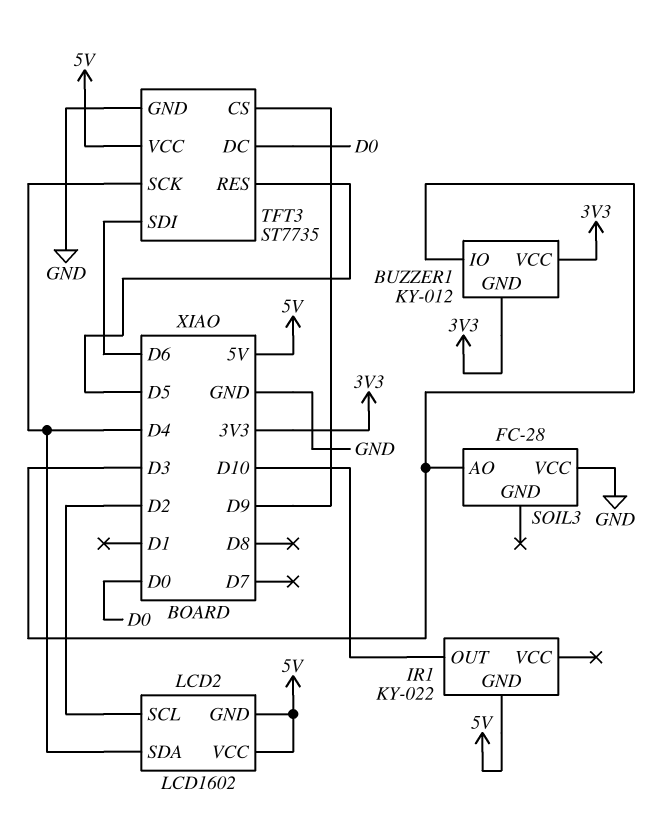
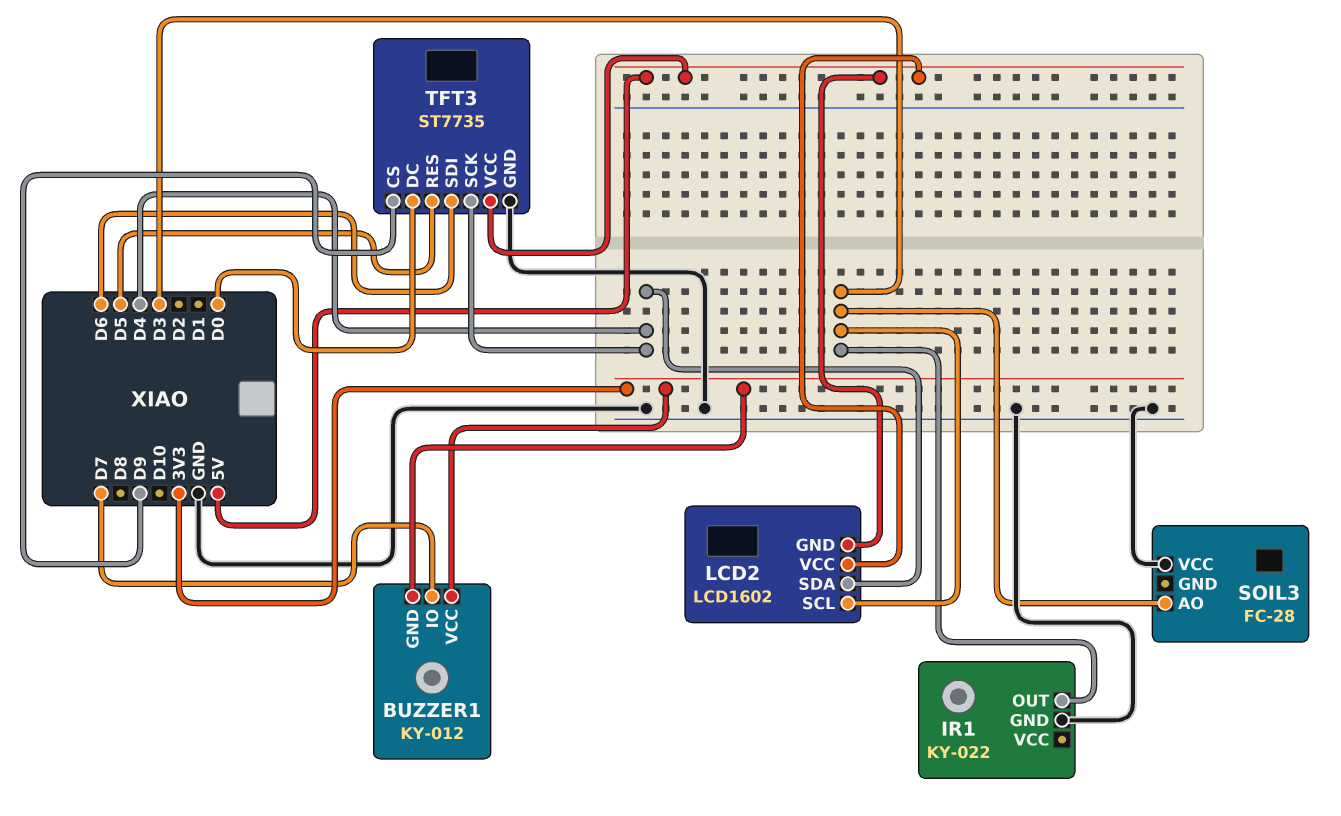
BUZZER1 pin IO: D3 -> D7
IR1 pin GND: 5V -> GND
IR1 pin OUT: D10 -> D3
LCD2 pin SCL: D2 -> D3

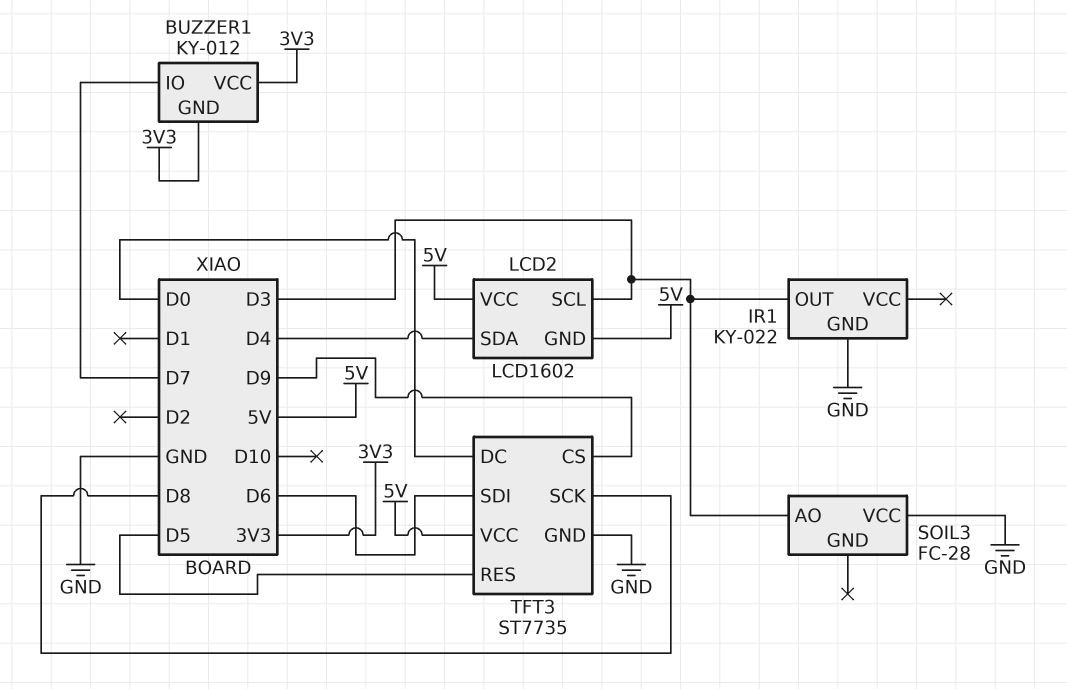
TFT3 pin SCK: D4 -> D8

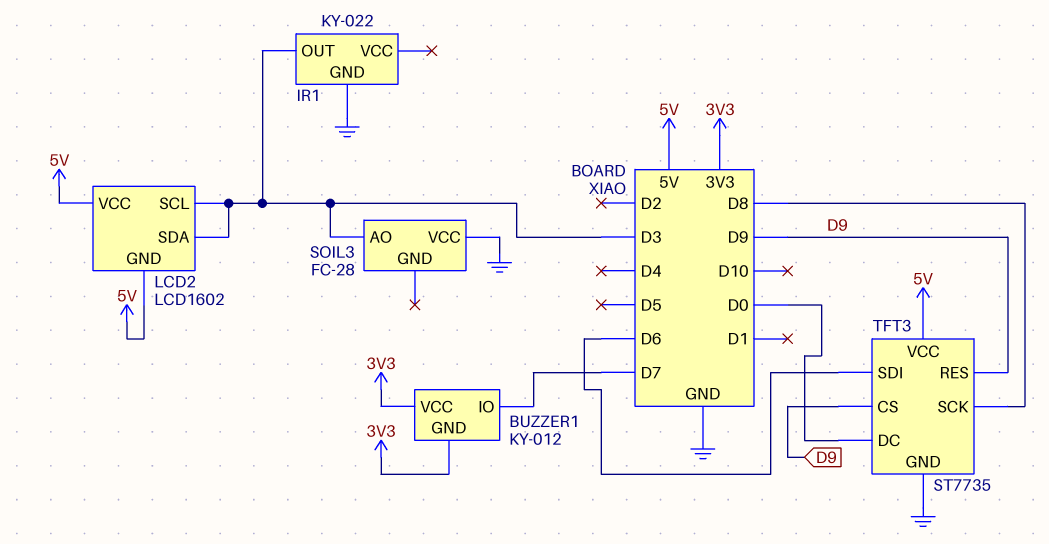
LCD2 pin SDA: D4 -> D3
TFT3 pin RES: D5 -> D9

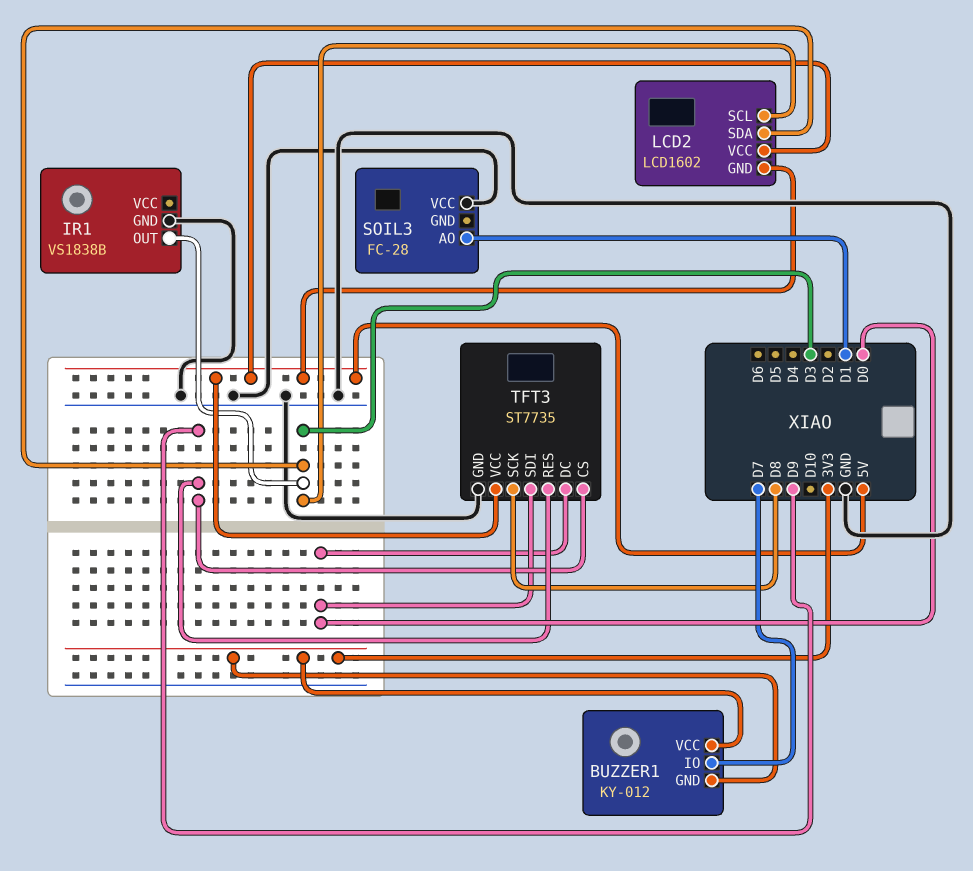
IR1: KY-022 -> VS1838B
SOIL3 pin AO: D3 -> D1
TFT3 pin SDI: D6 -> D0

